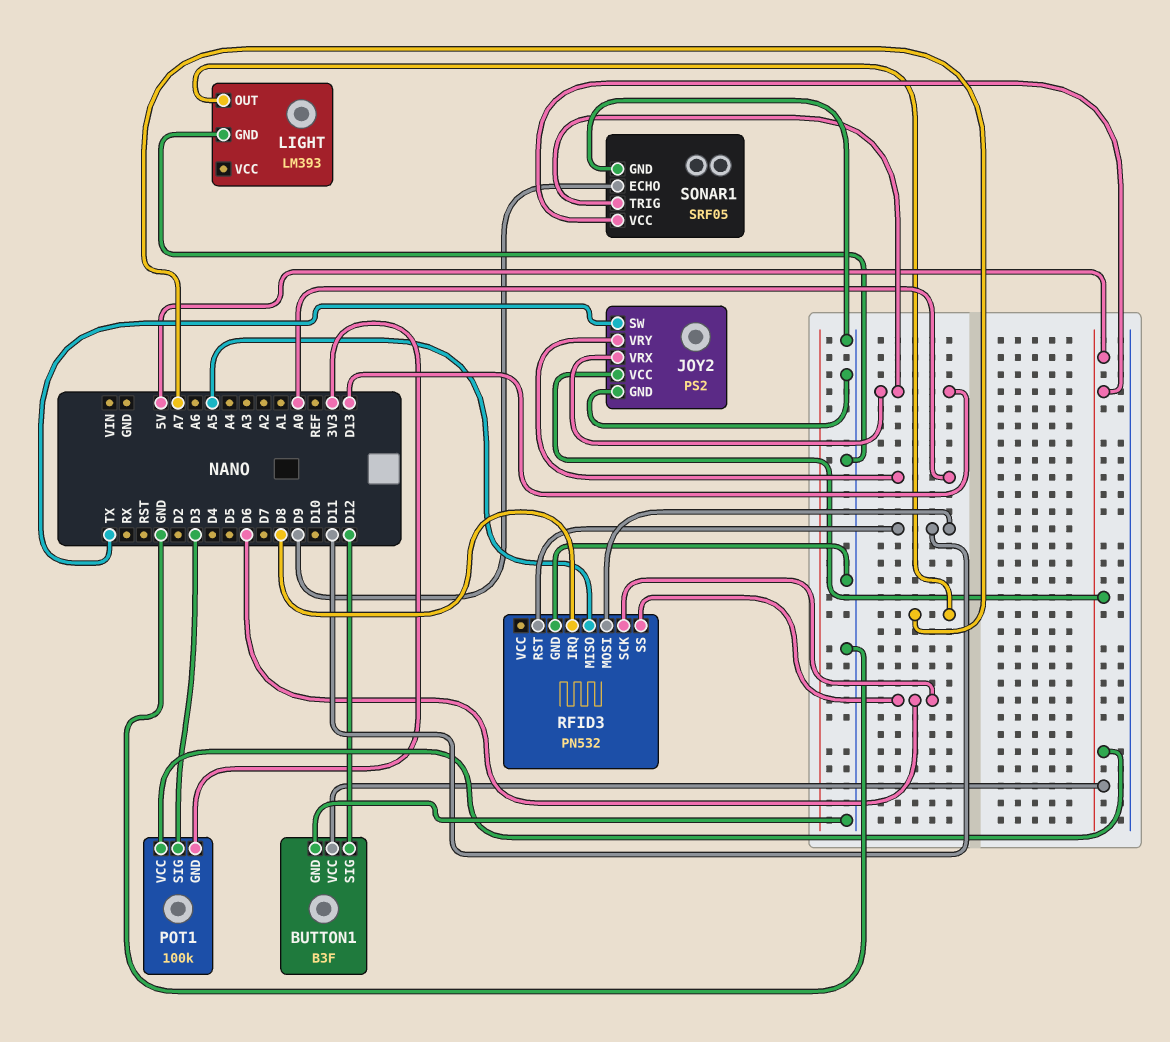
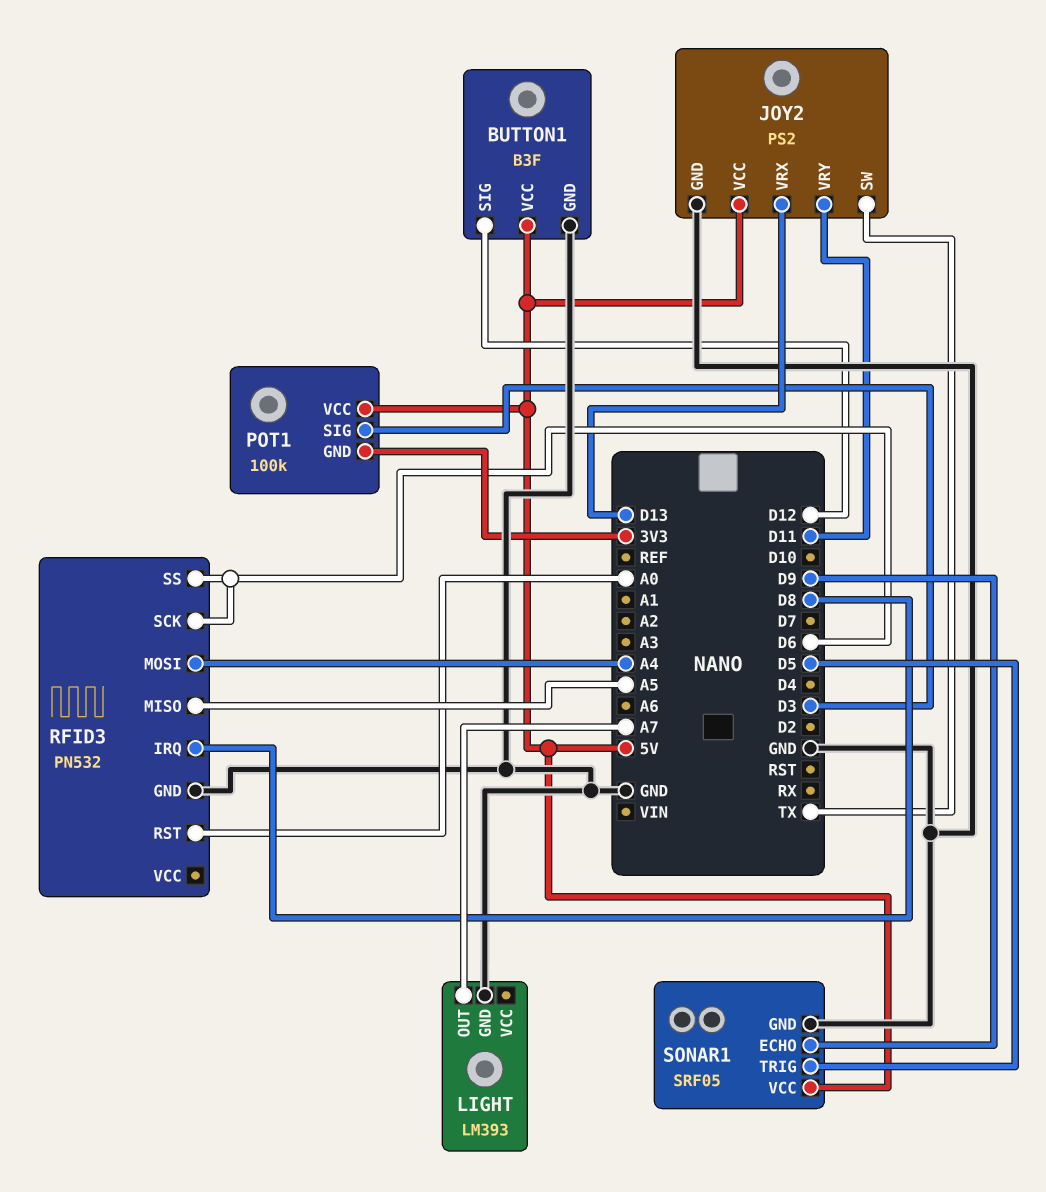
JOY2 pin VRY: A0 -> D11
RFID3 pin MOSI: D11 -> A4
RFID3 pin RST: D11 -> A0
SONAR1 pin TRIG: D13 -> D5

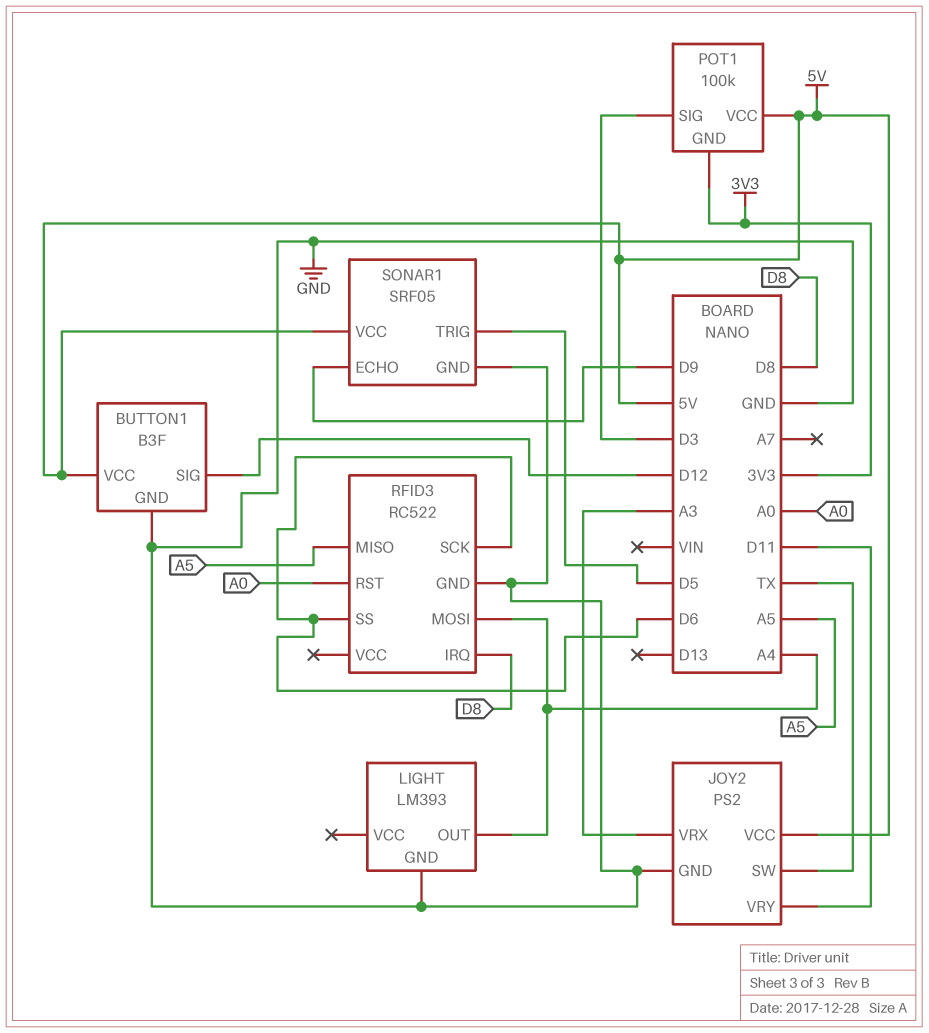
JOY2 pin VRX: D13 -> A3
LIGHT pin OUT: A7 -> A4
RFID3: PN532 -> RC522

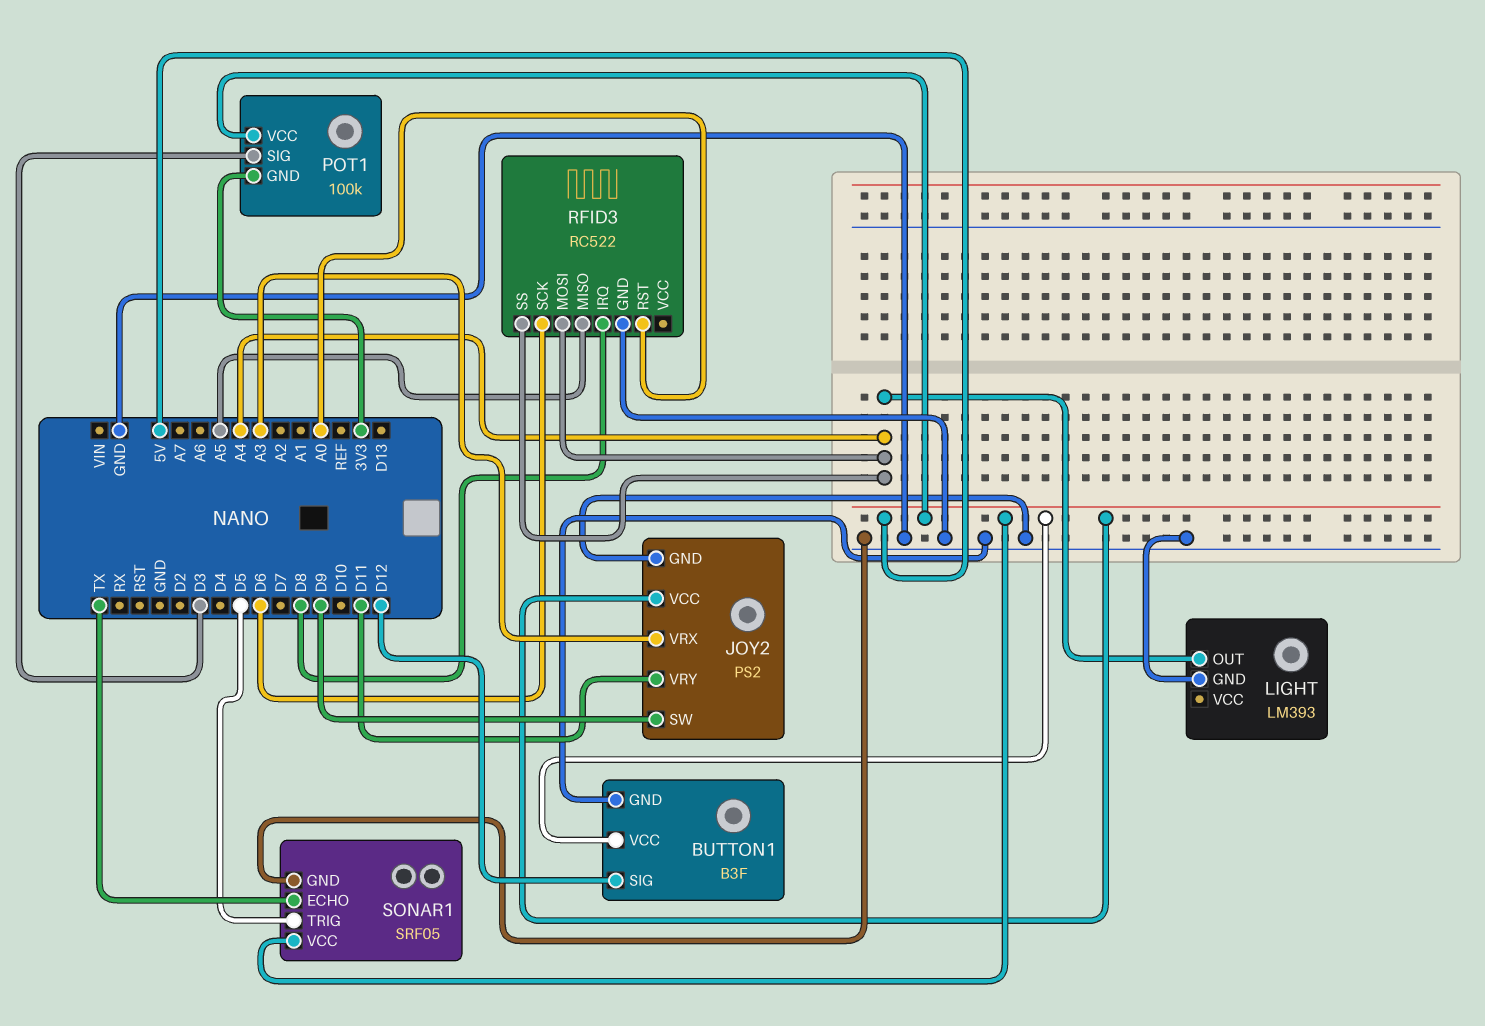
JOY2 pin SW: TX -> D9
RFID3 pin SS: D6 -> A4
SONAR1 pin ECHO: D9 -> TX

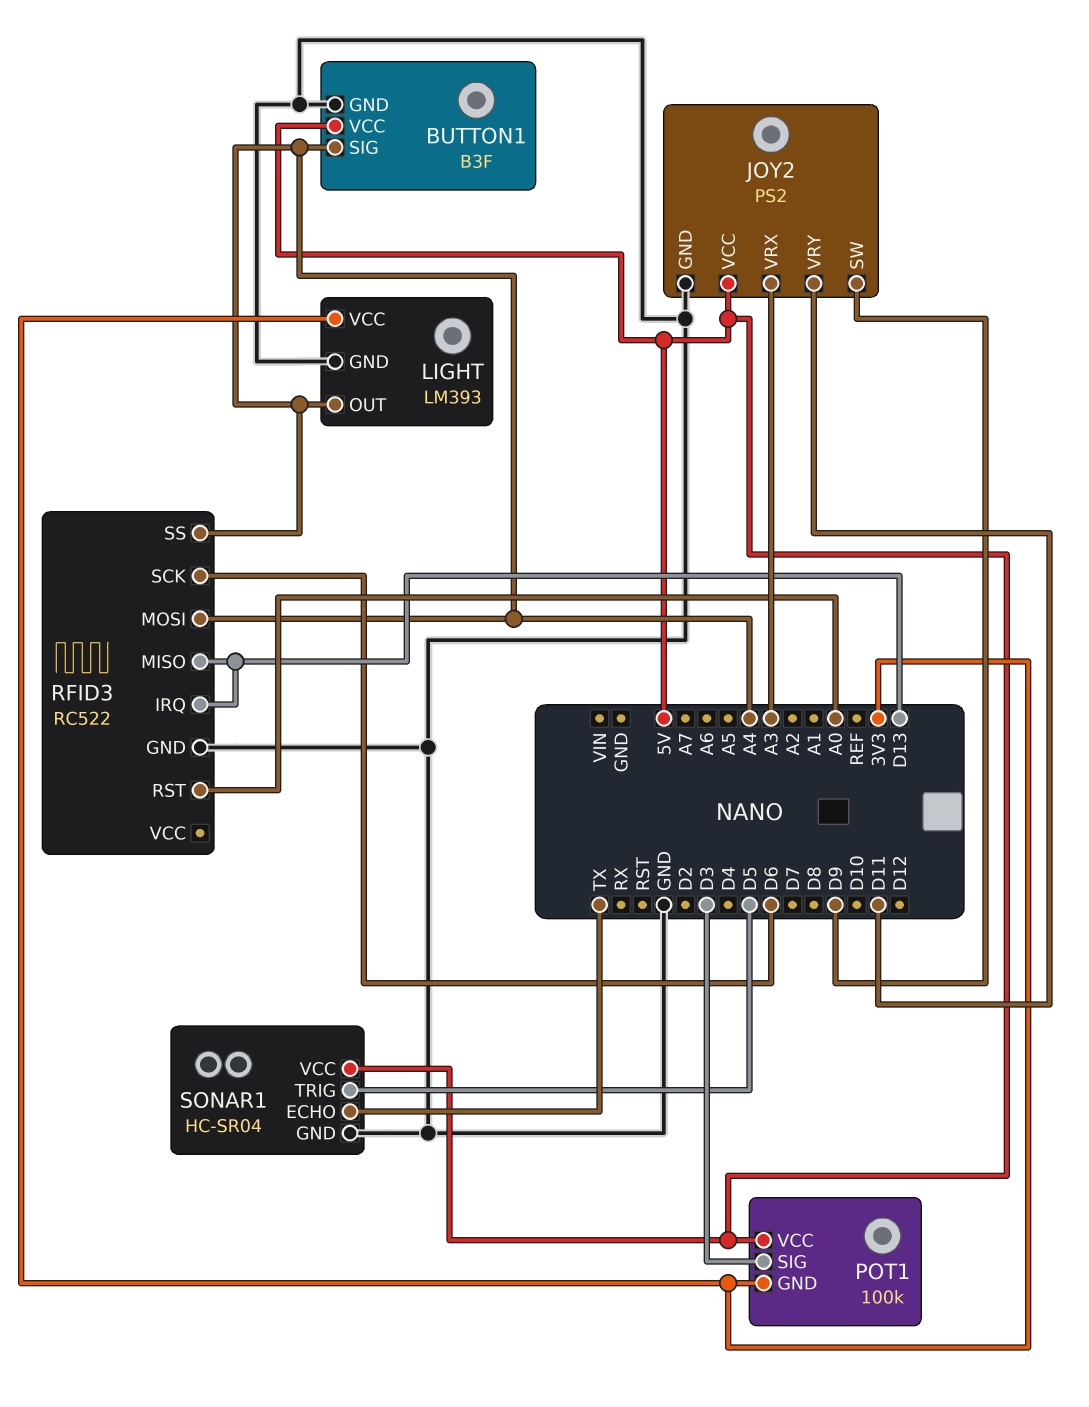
BUTTON1 pin SIG: D12 -> A4
LIGHT pin VCC: none -> 3V3
RFID3 pin IRQ: D8 -> D13
RFID3 pin MISO: A5 -> D13
SONAR1: SRF05 -> HC-SR04

